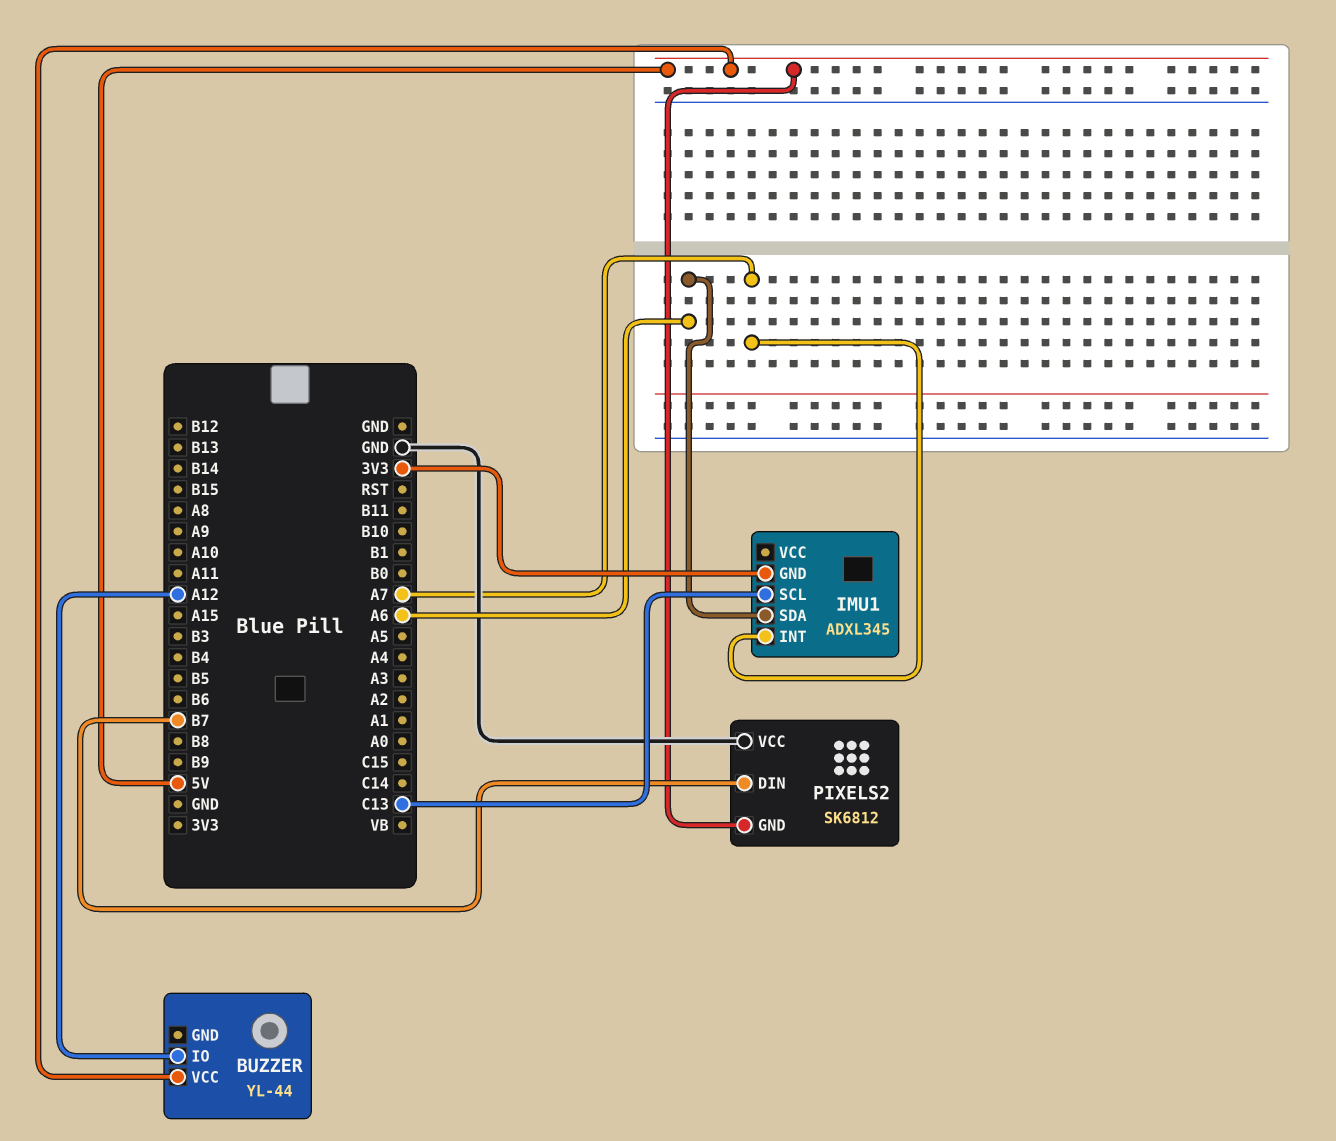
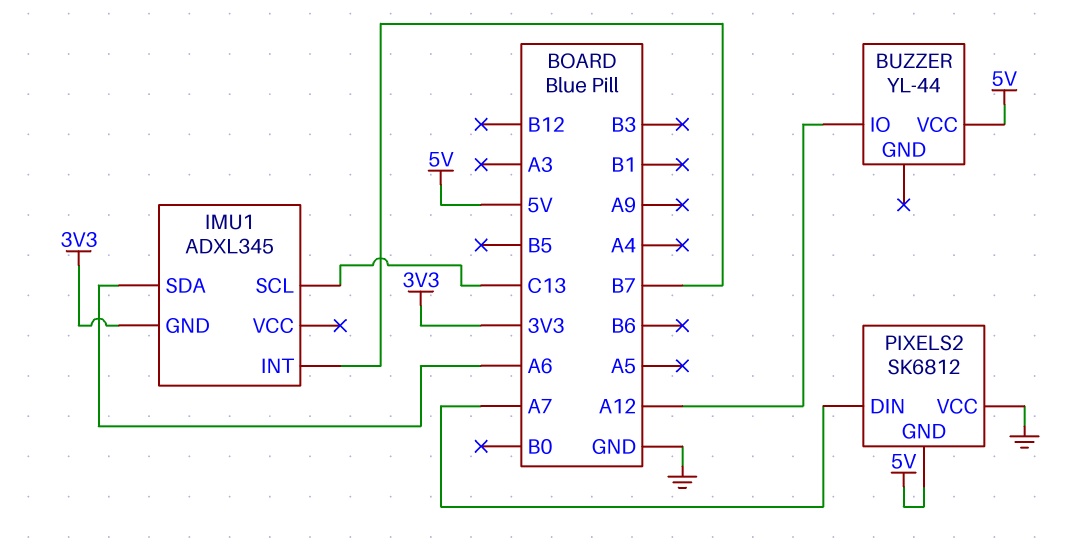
IMU1 pin INT: A7 -> B7
PIXELS2 pin DIN: B7 -> A7

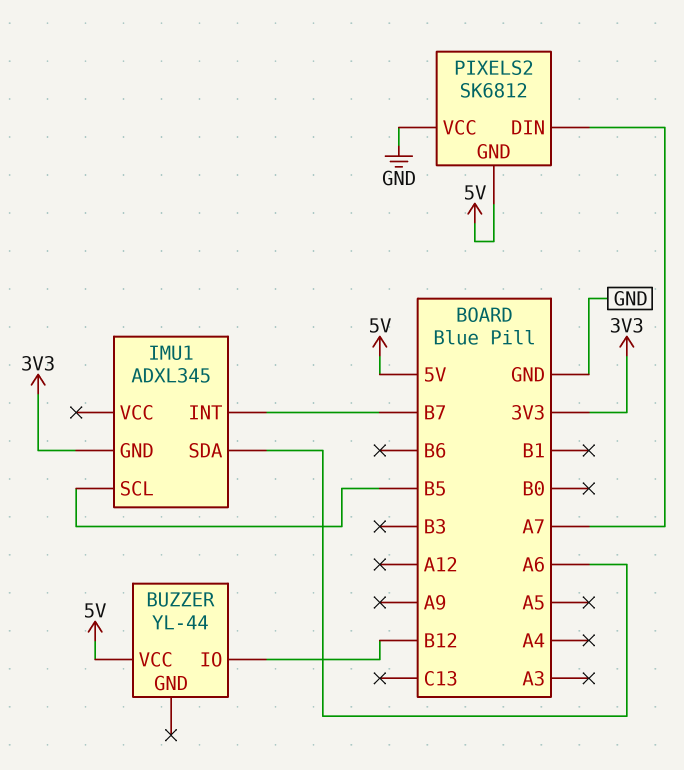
BUZZER pin IO: A12 -> B12
IMU1 pin SCL: C13 -> B5

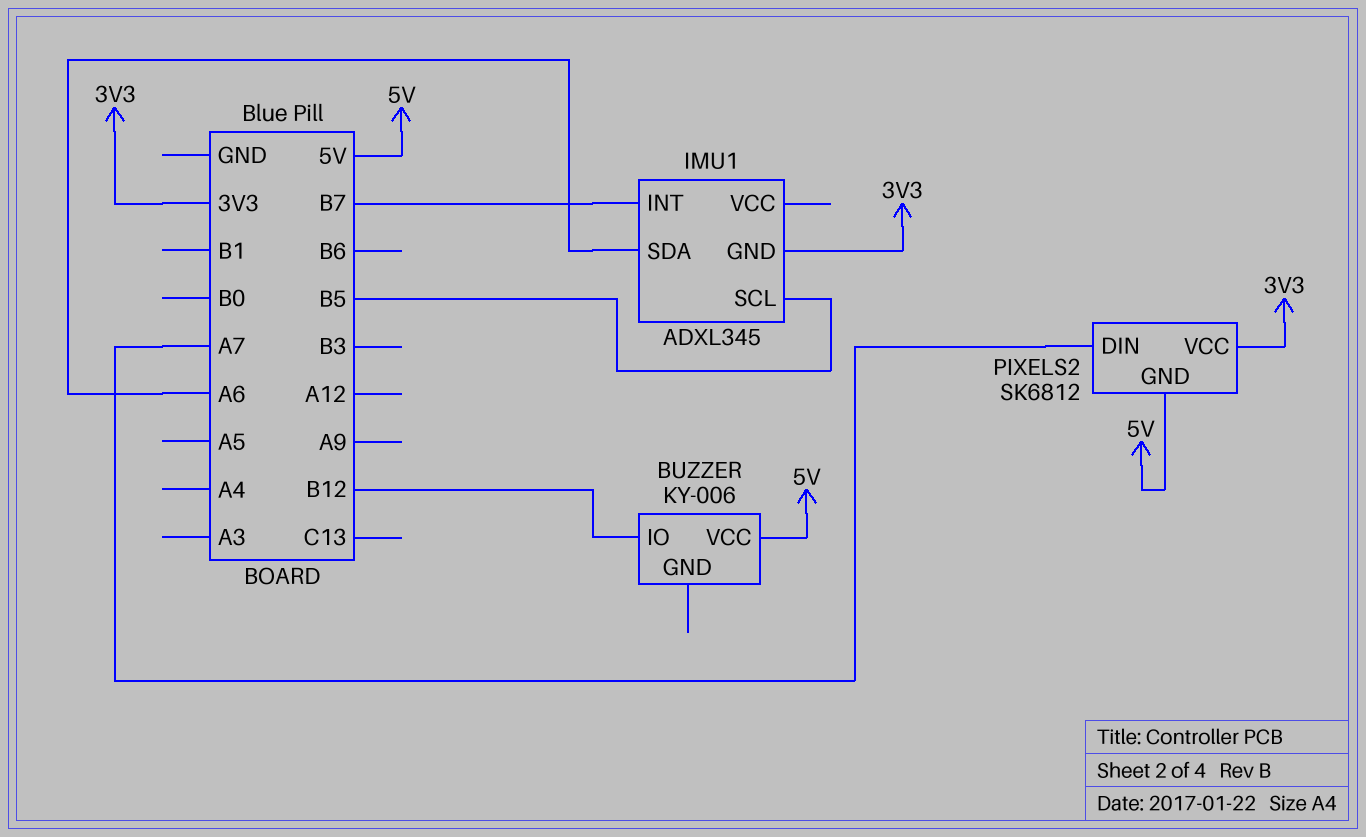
BUZZER: YL-44 -> KY-006
PIXELS2 pin VCC: GND -> 3V3

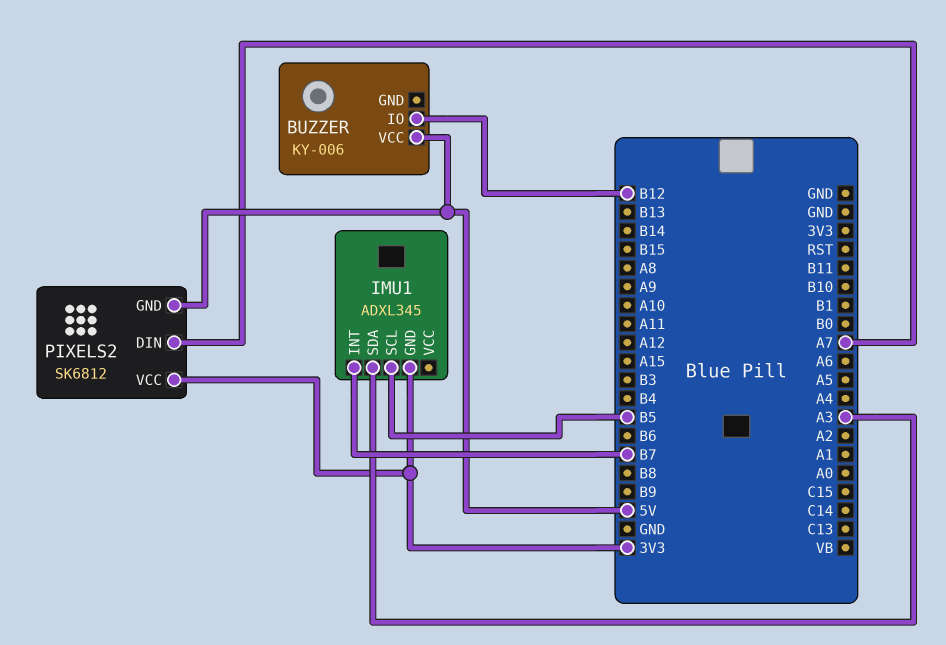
IMU1 pin SDA: A6 -> A3

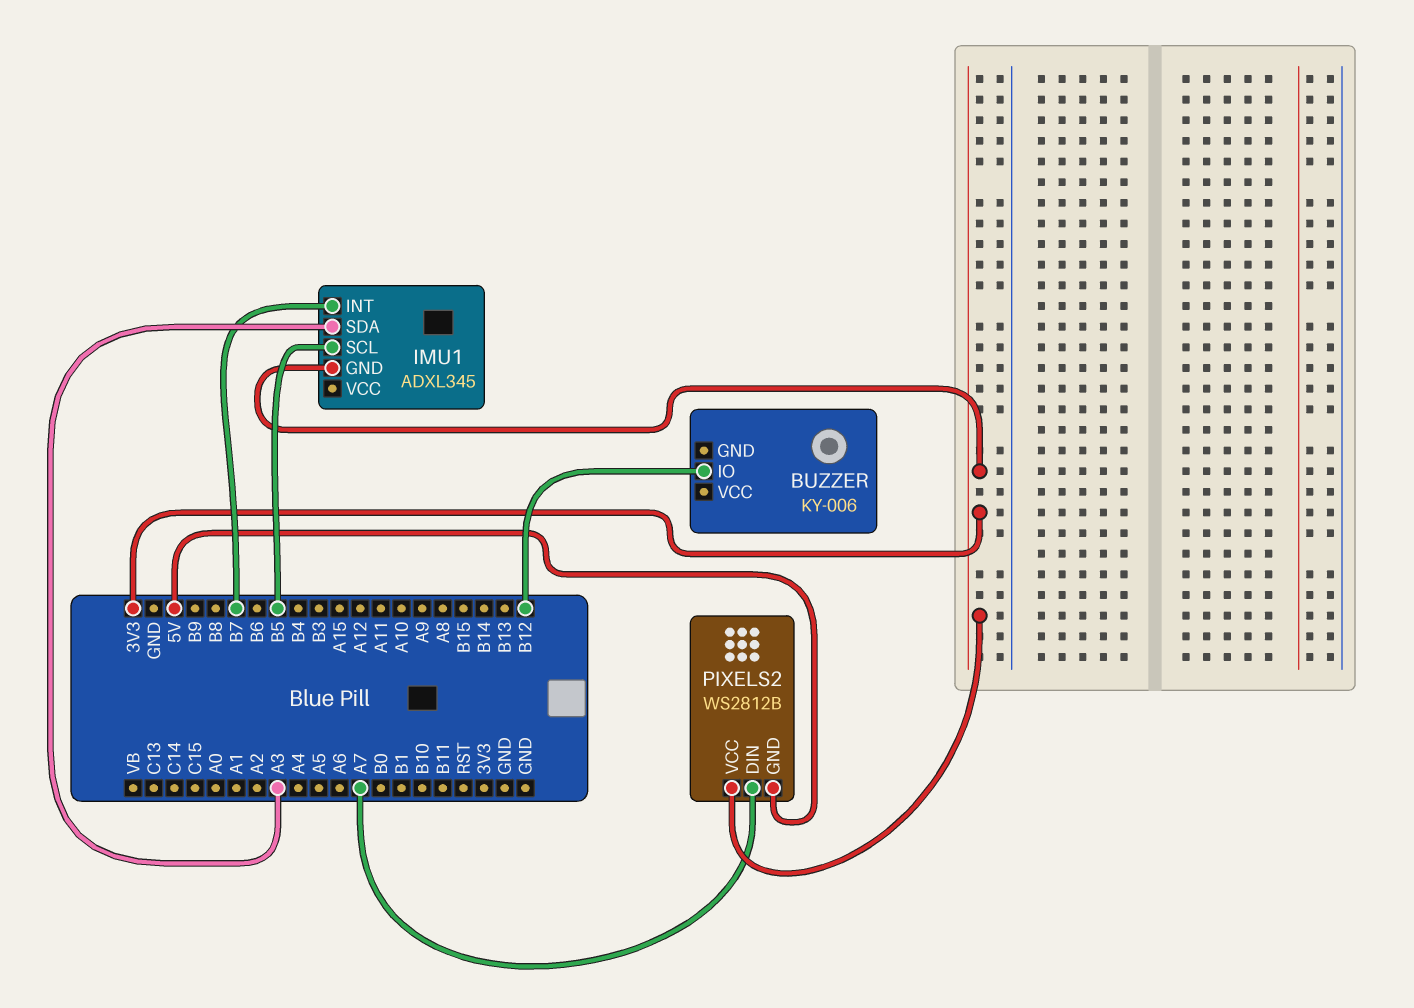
BUZZER pin VCC: 5V -> none
PIXELS2: SK6812 -> WS2812B

